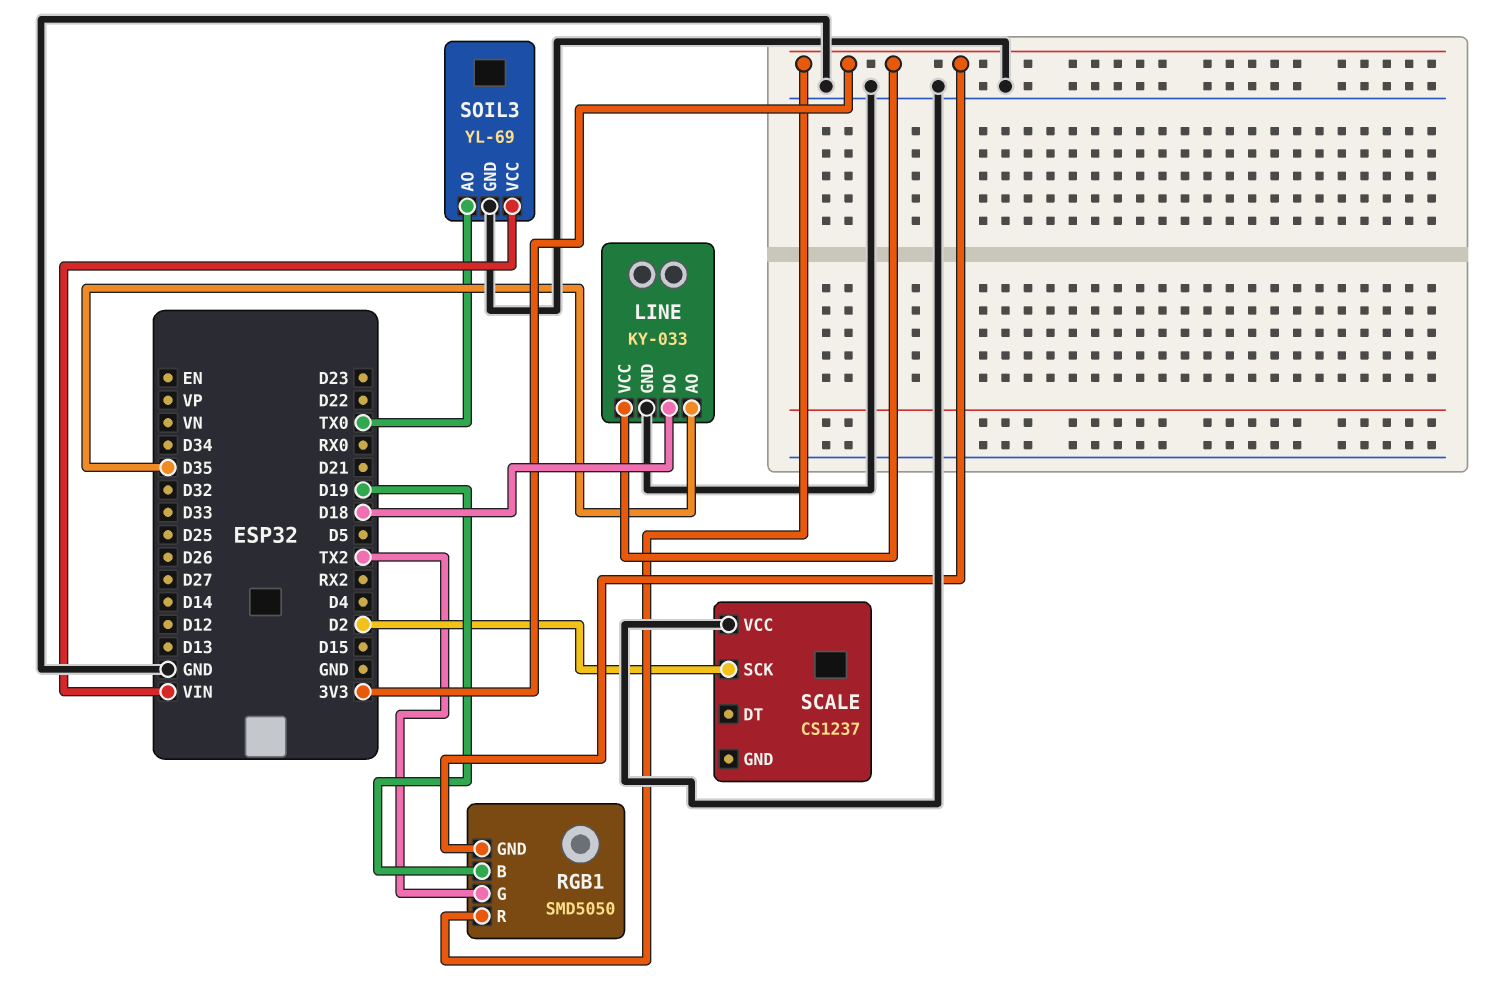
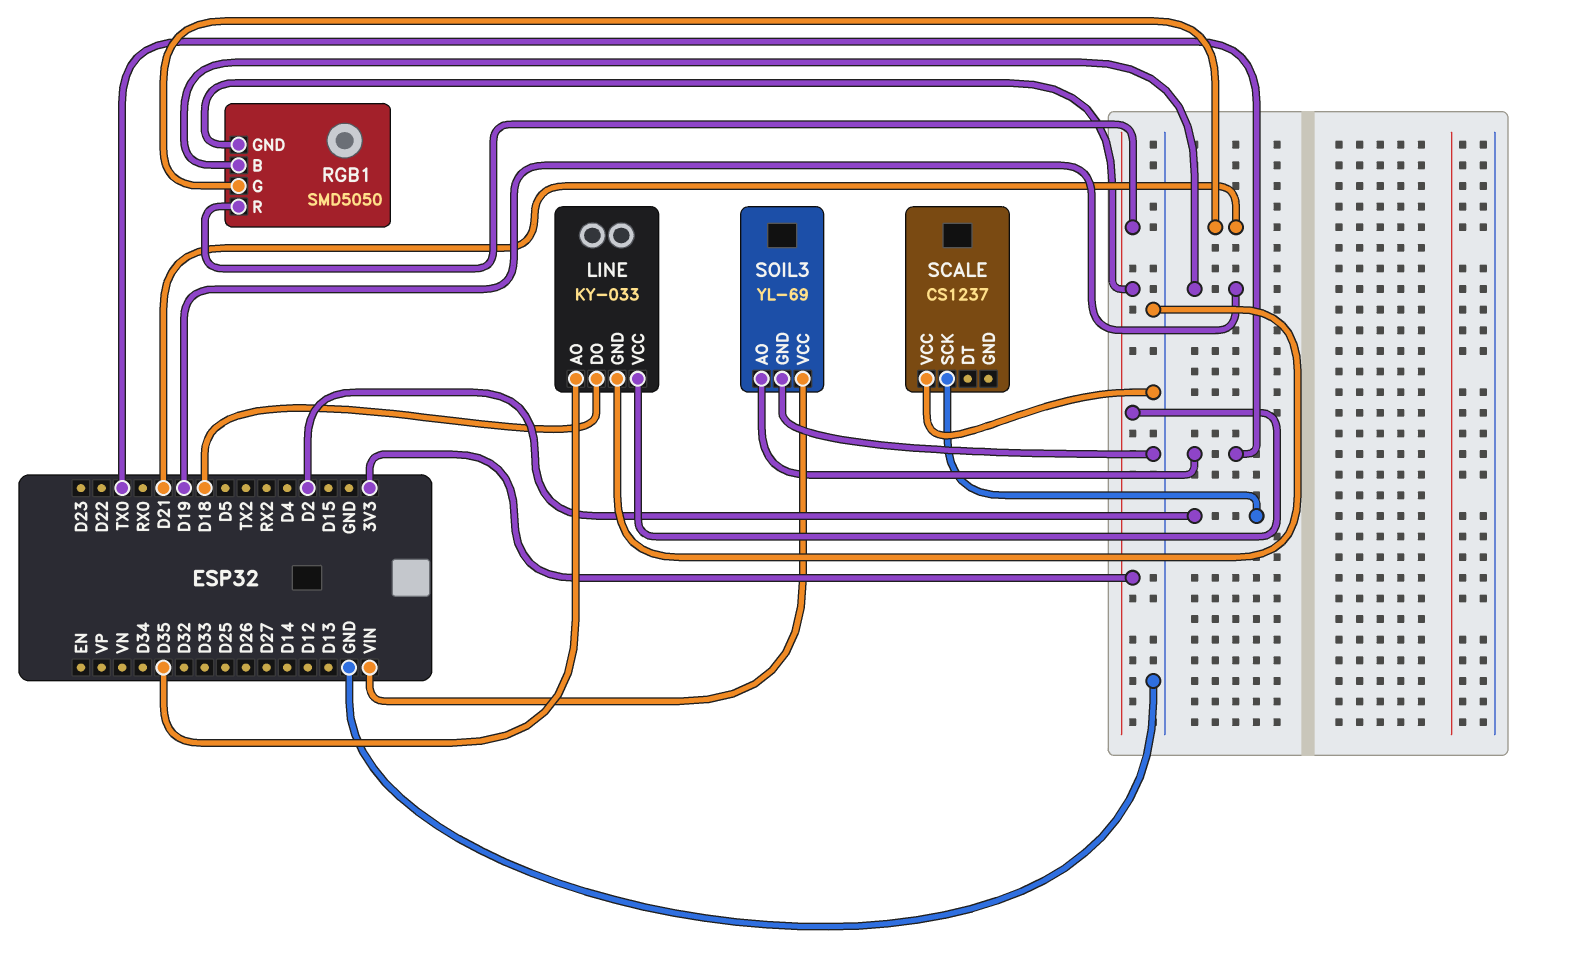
RGB1 pin G: TX2 -> D21

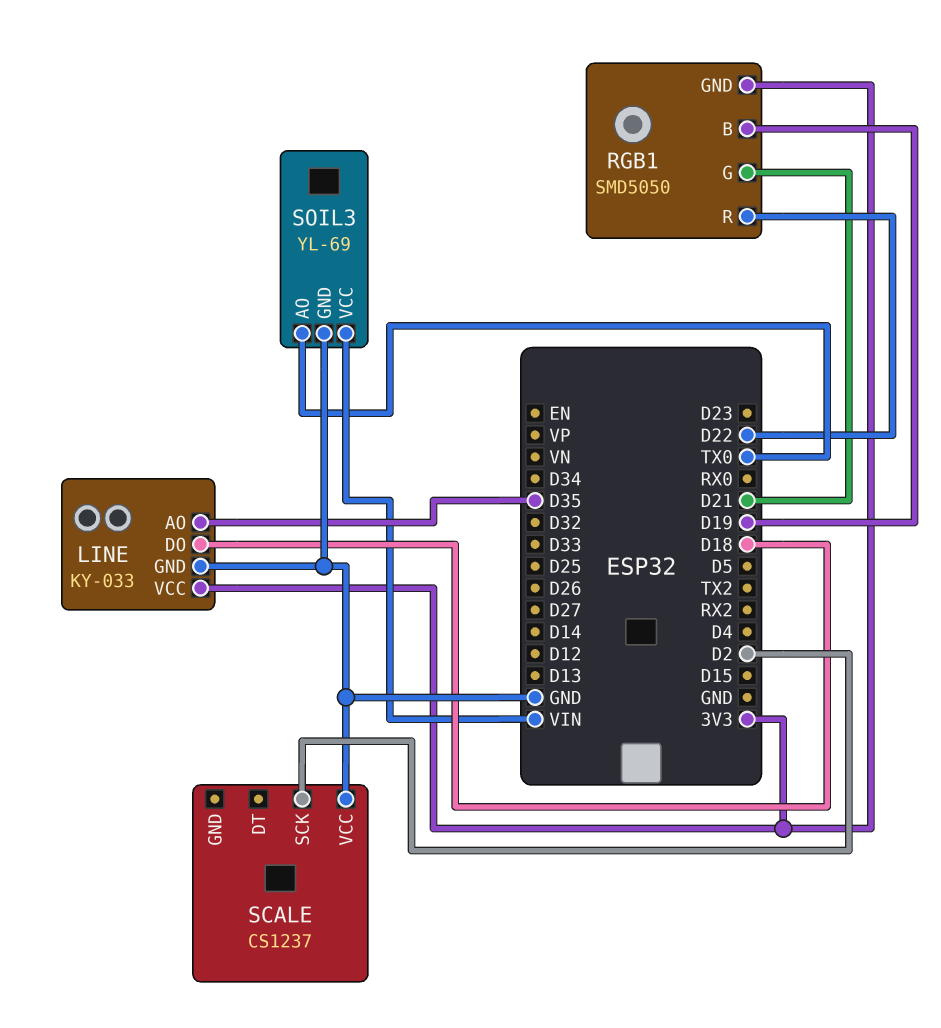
RGB1 pin R: 3V3 -> D22

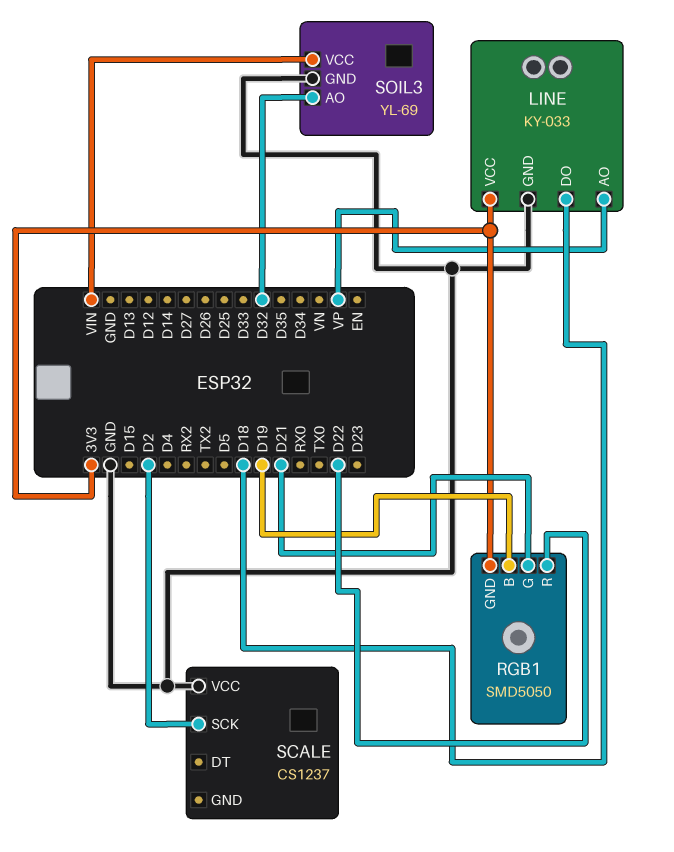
LINE pin AO: D35 -> VP
SOIL3 pin AO: TX0 -> D32

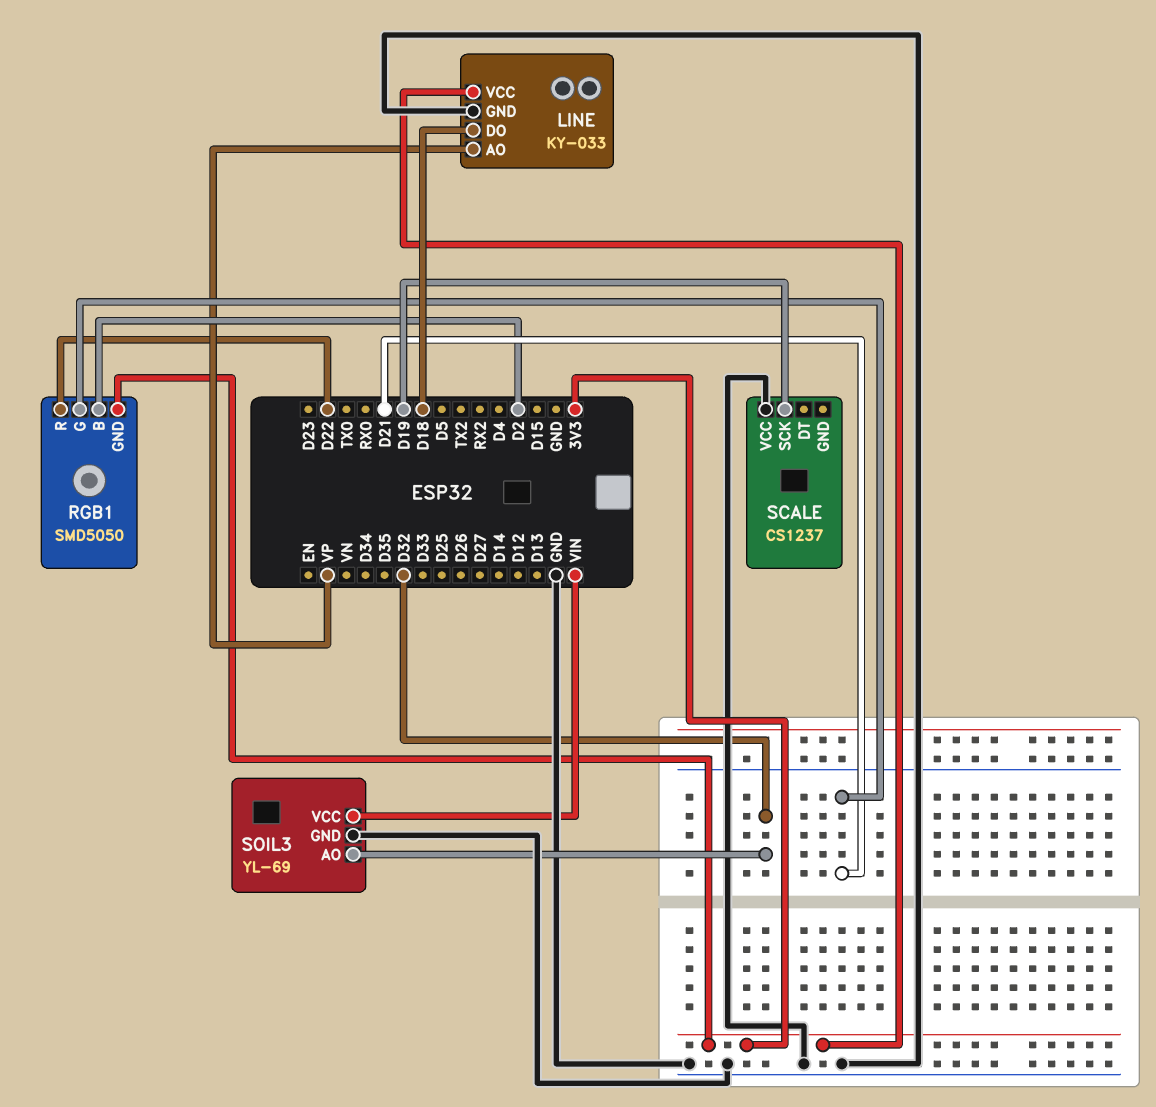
RGB1 pin B: D19 -> D2
SCALE pin SCK: D2 -> D19

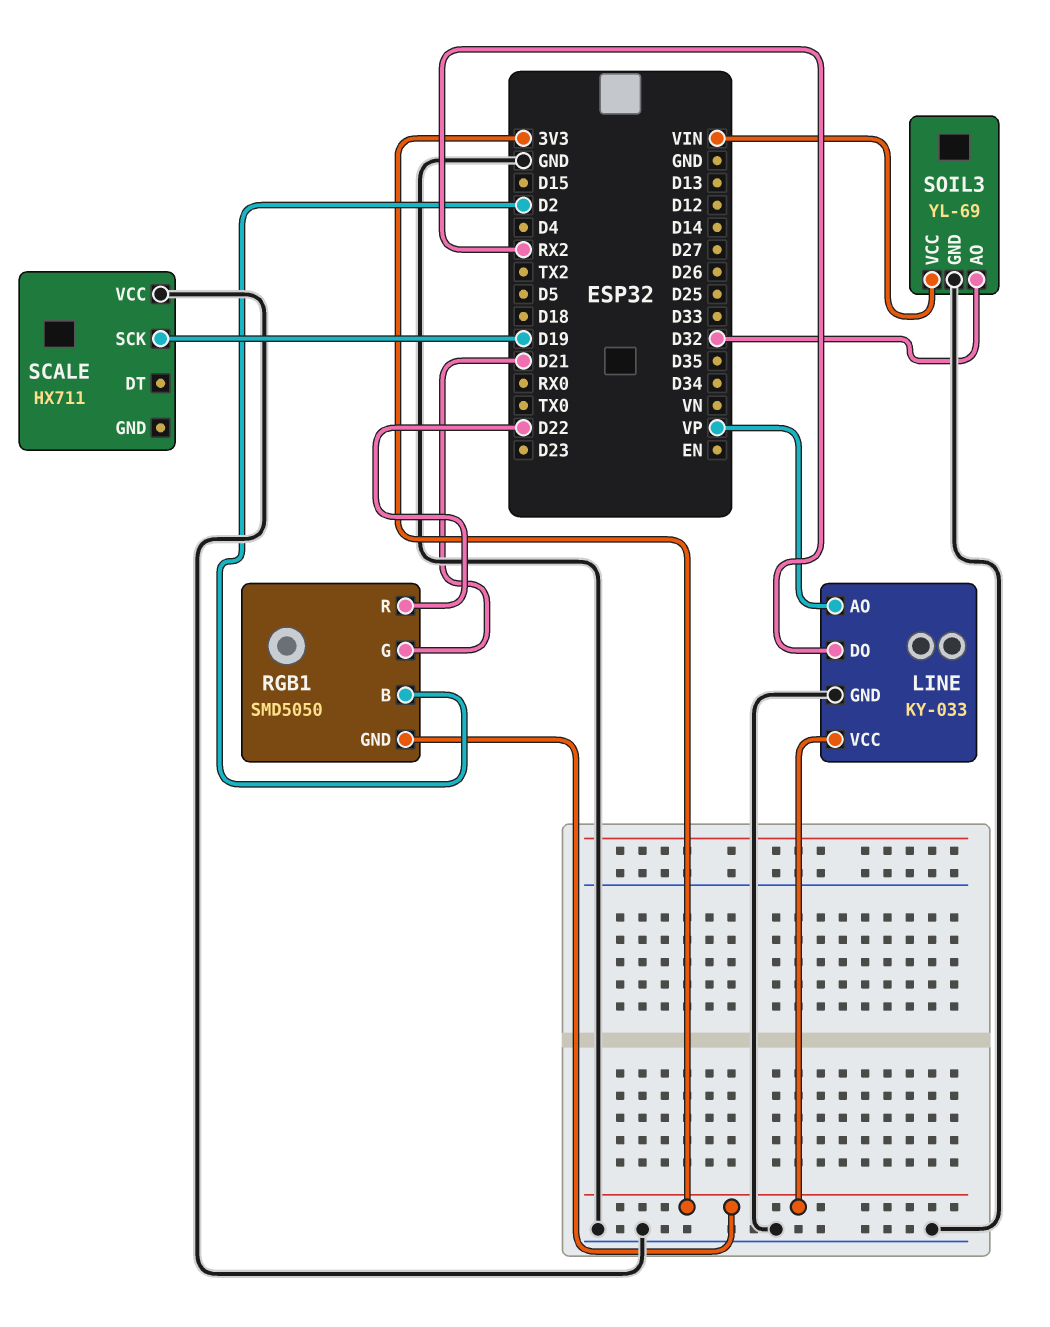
LINE pin DO: D18 -> RX2
SCALE: CS1237 -> HX711

